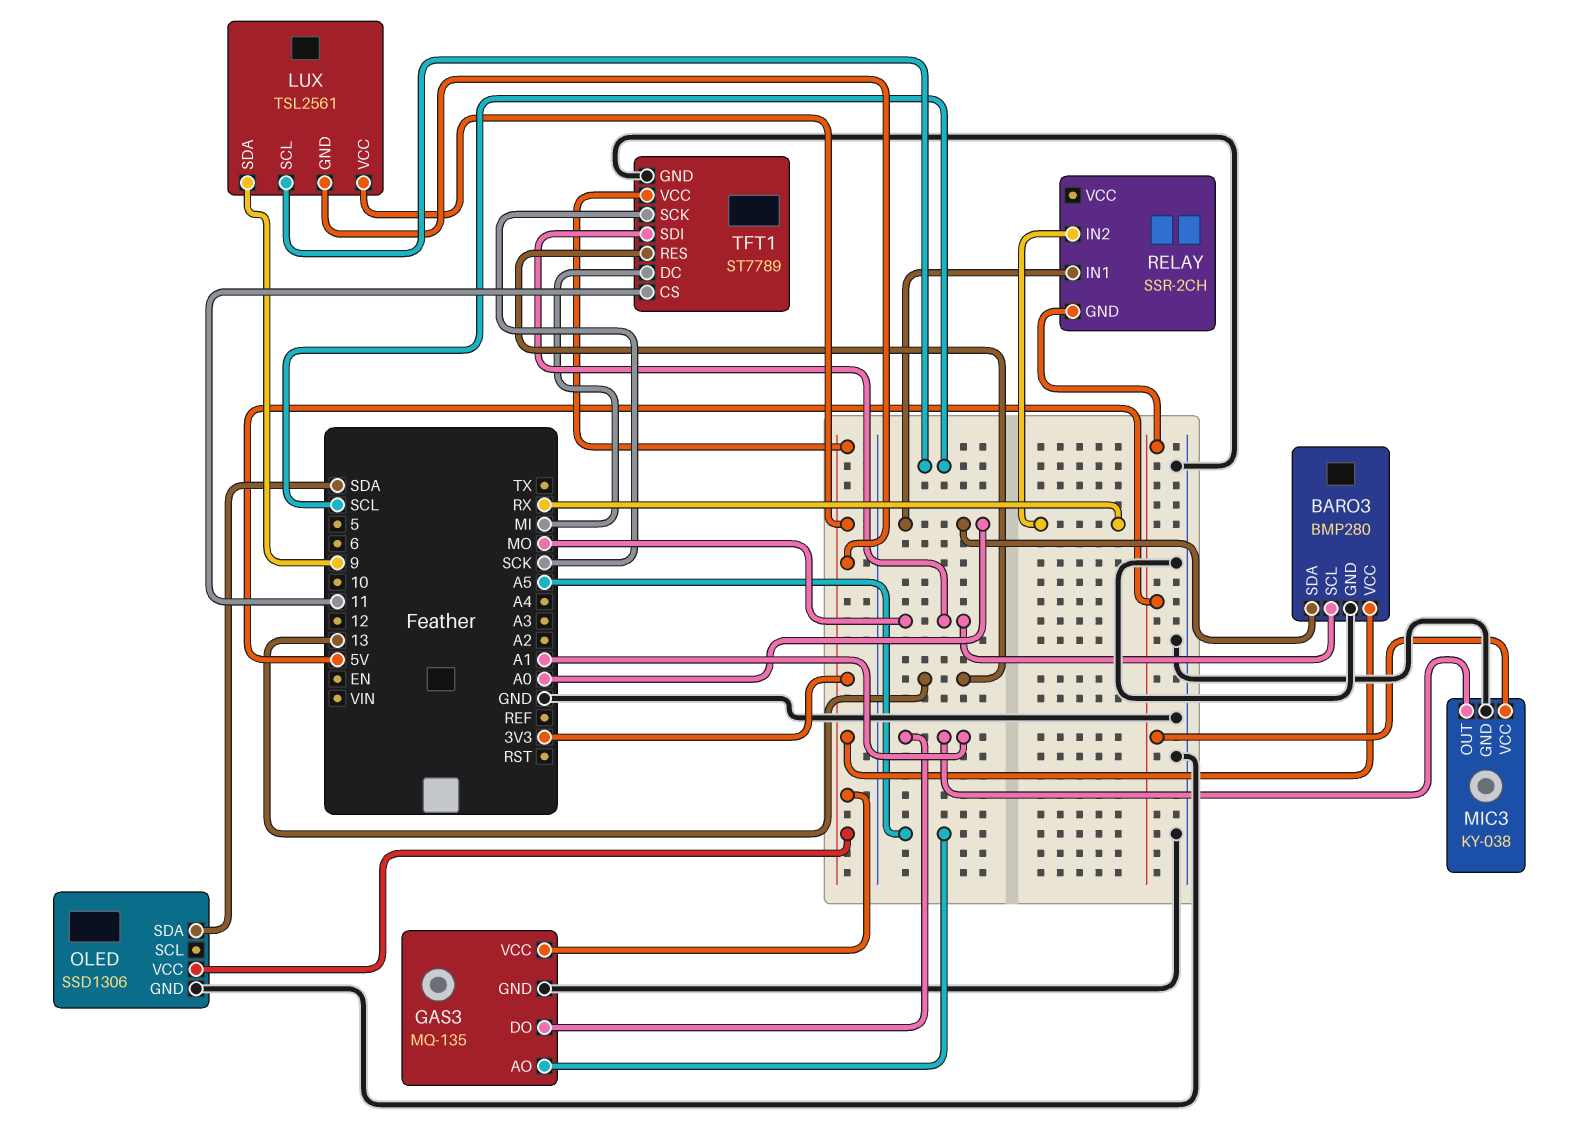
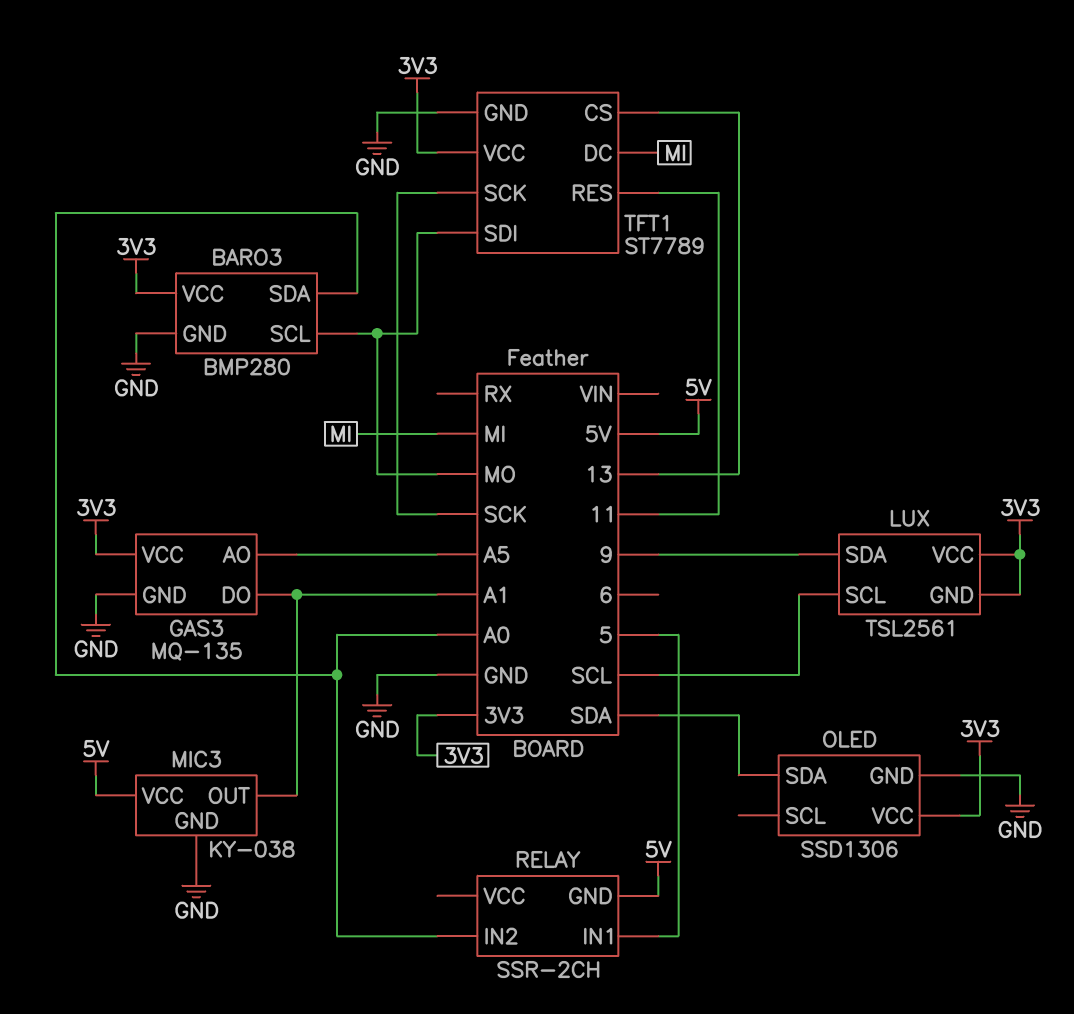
RELAY pin IN1: A0 -> 5
RELAY pin IN2: RX -> A0
TFT1 pin CS: 11 -> 13
TFT1 pin RES: 13 -> 11

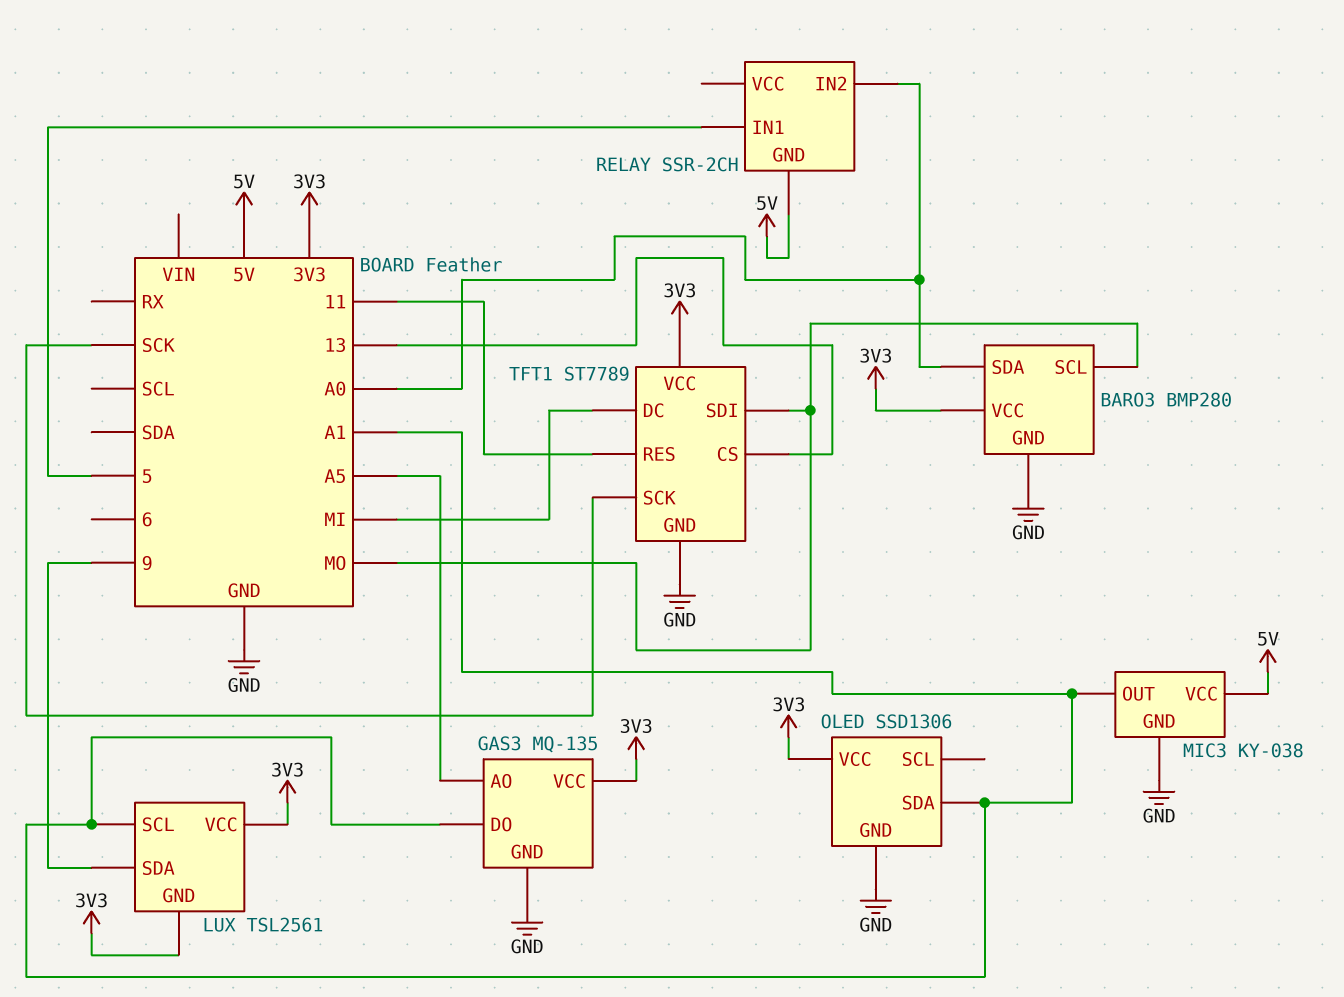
LUX pin SCL: SCL -> A1
OLED pin SDA: SDA -> A1

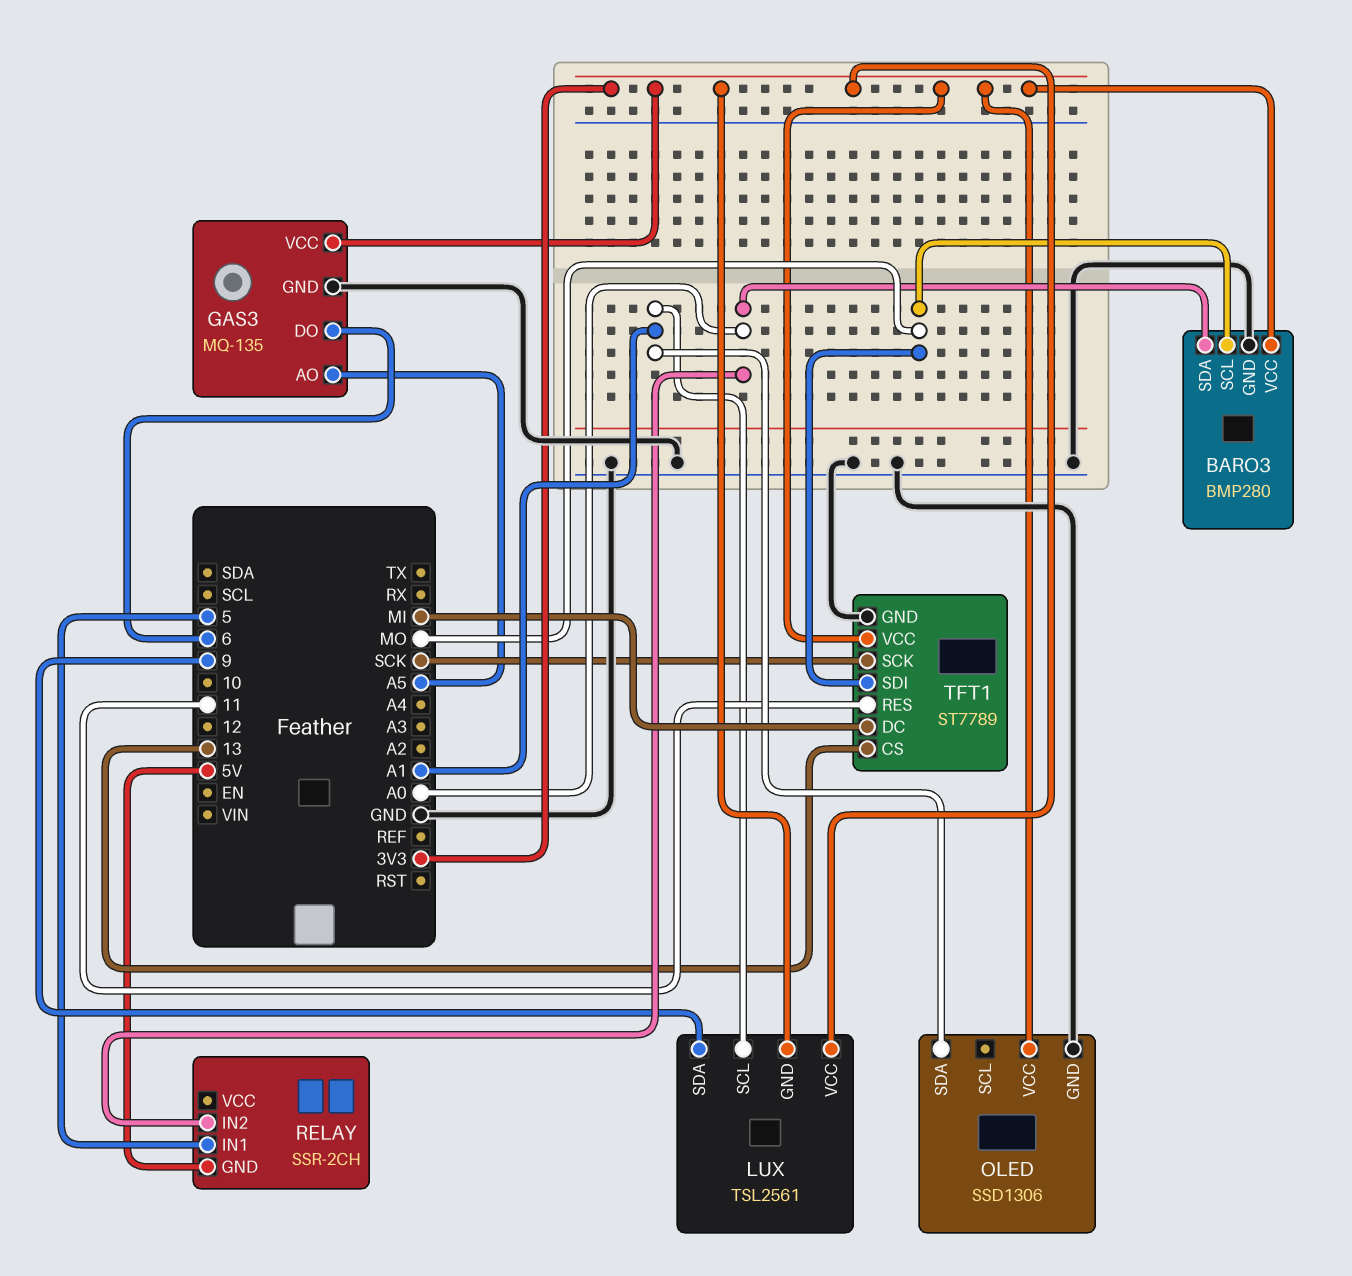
GAS3 pin DO: A1 -> 6
MIC3: KY-038 -> none
MIC3 pin GND: GND -> none
MIC3 pin OUT: A1 -> none
MIC3 pin VCC: 5V -> none

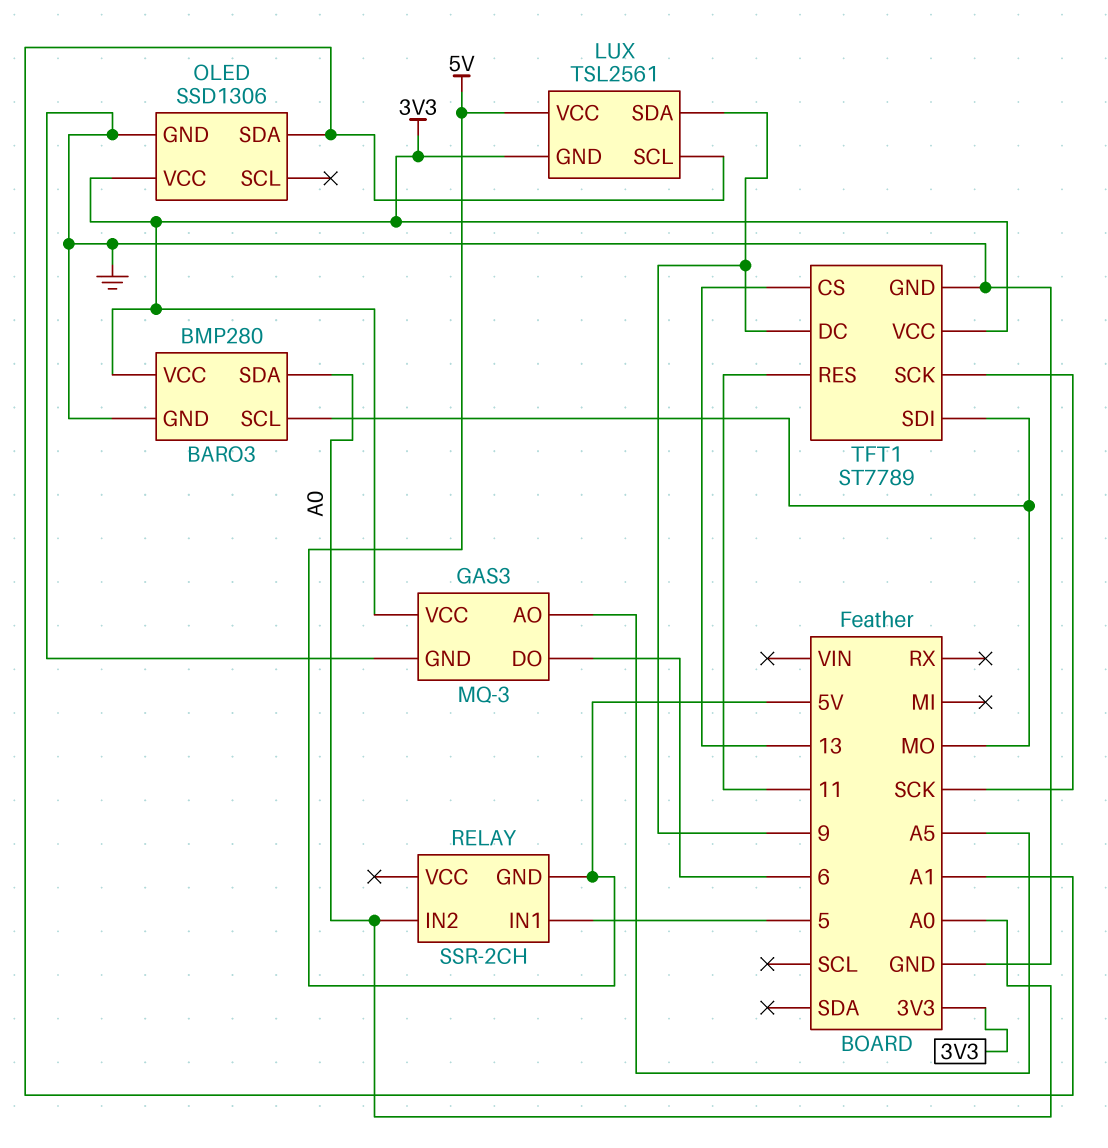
GAS3: MQ-135 -> MQ-3
LUX pin VCC: 3V3 -> 5V
TFT1 pin DC: MI -> 9

